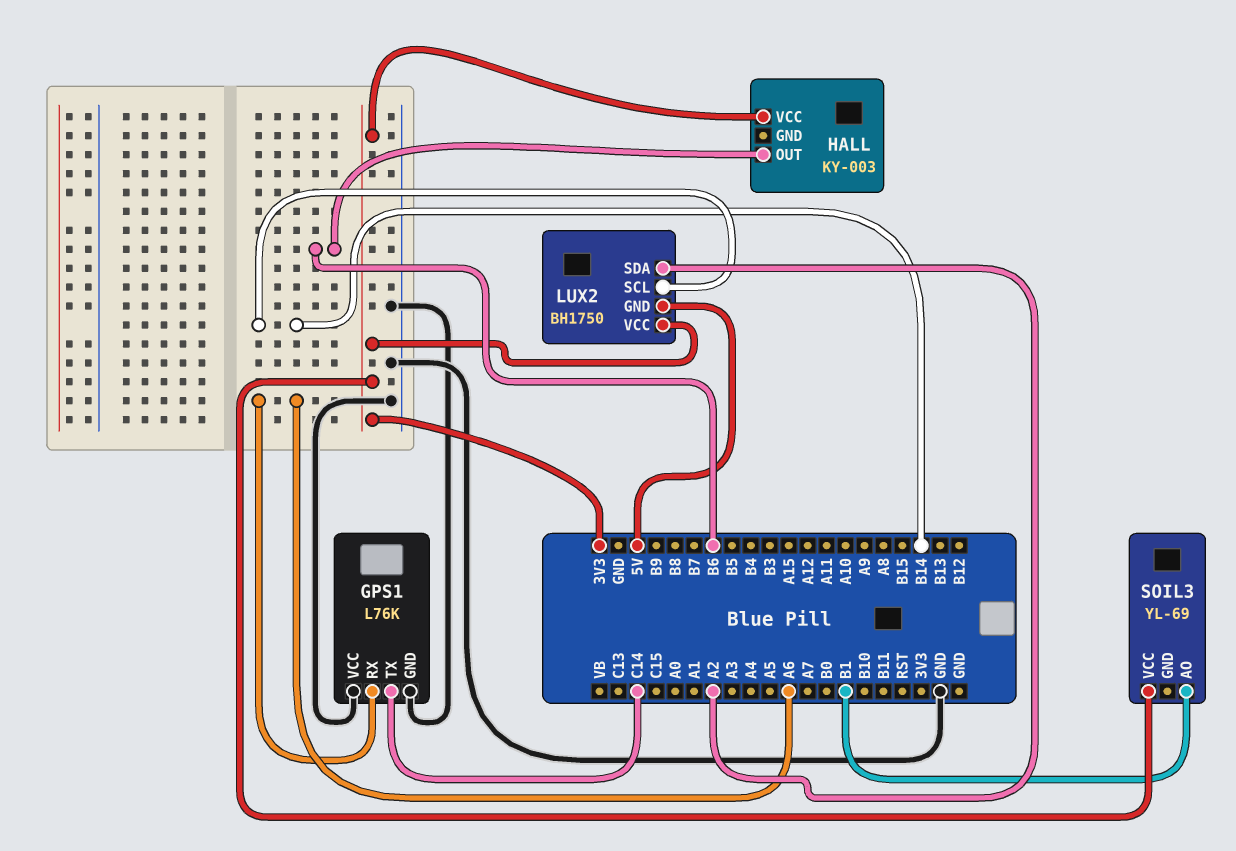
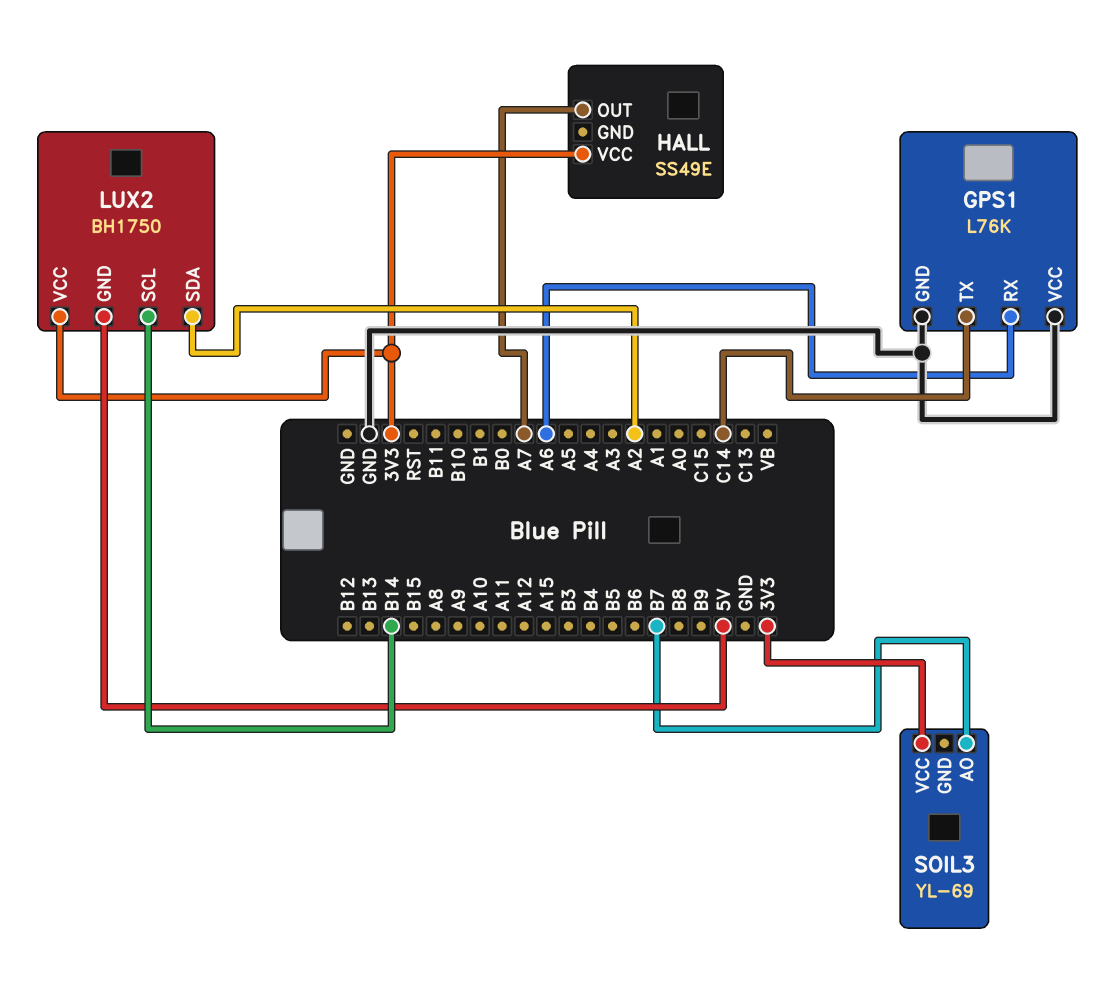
HALL: KY-003 -> SS49E
HALL pin OUT: B6 -> A7
SOIL3 pin AO: B1 -> B7

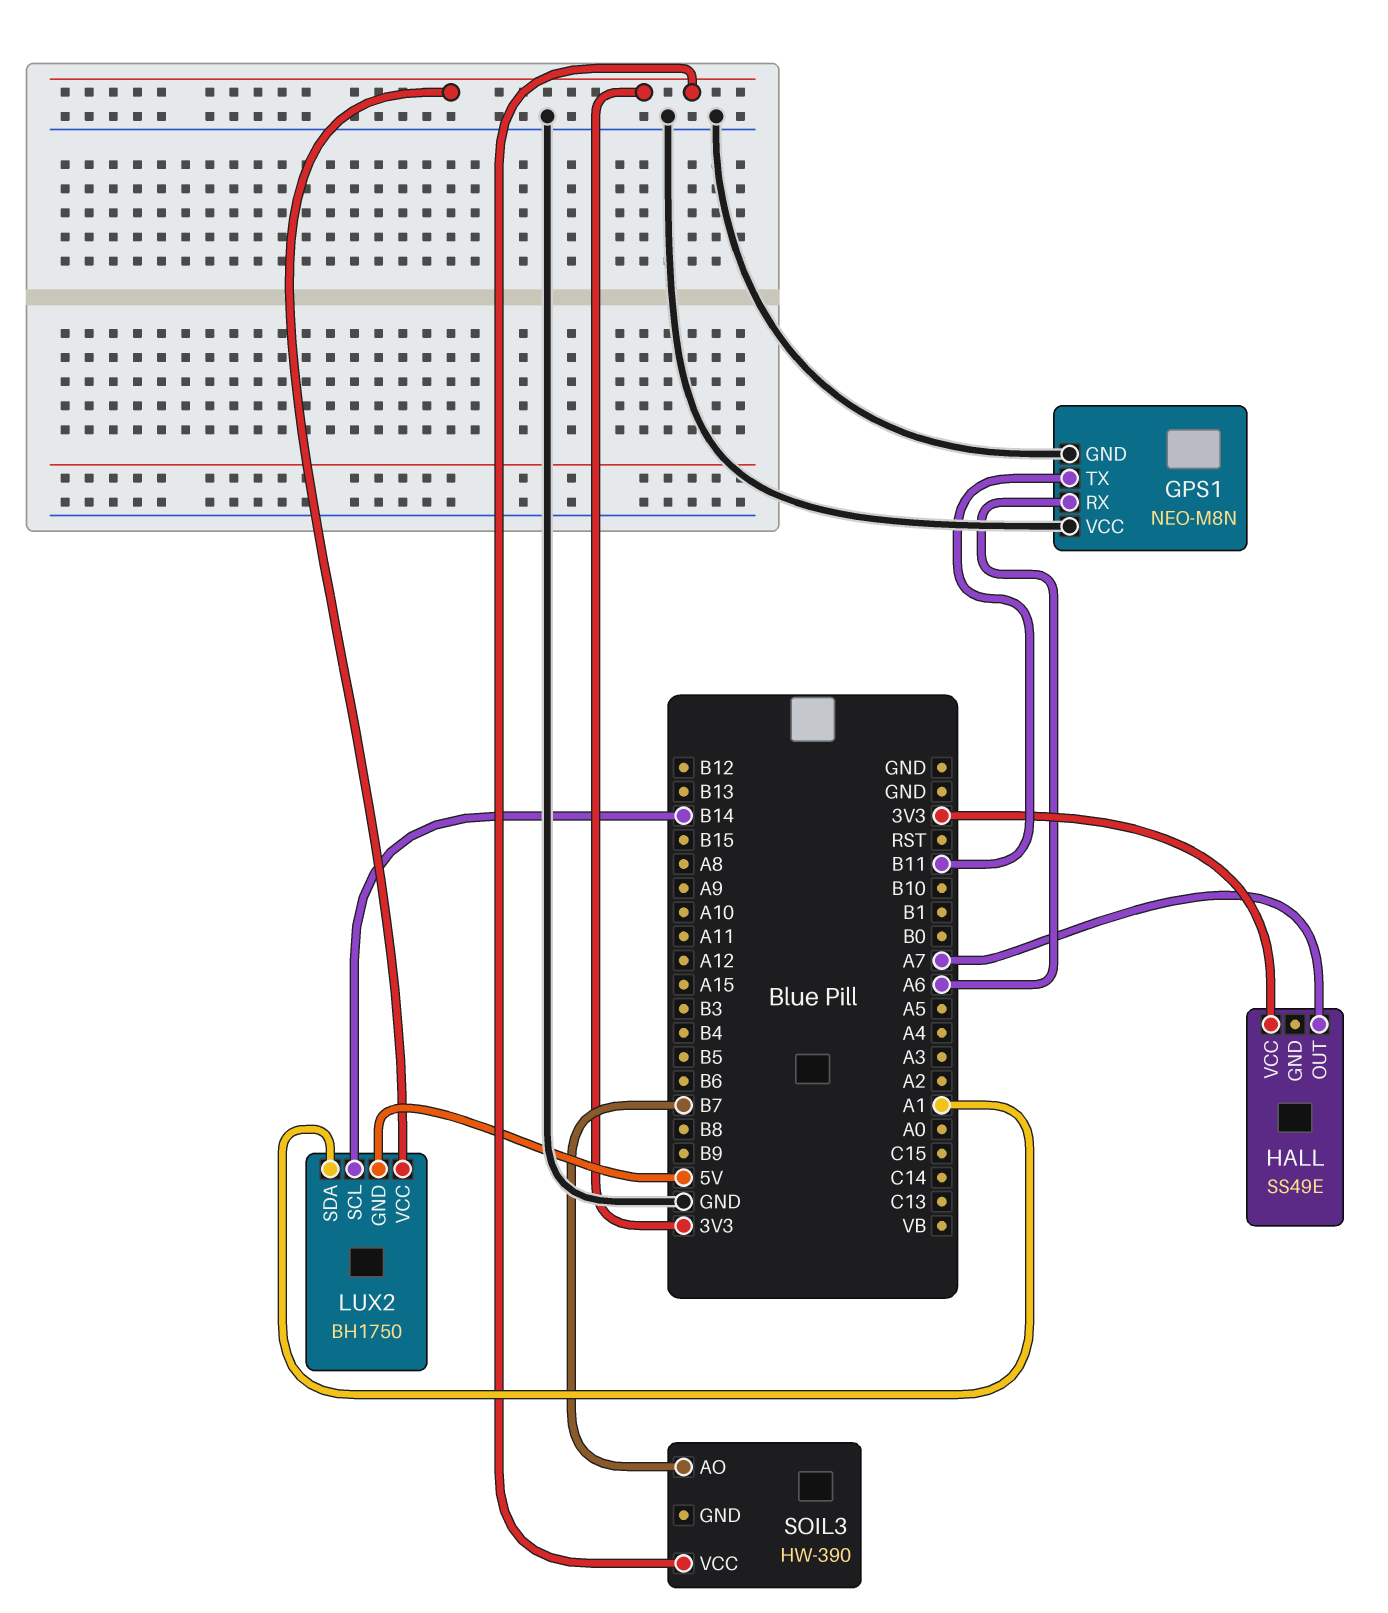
GPS1: L76K -> NEO-M8N
GPS1 pin TX: C14 -> B11
LUX2 pin SDA: A2 -> A1
SOIL3: YL-69 -> HW-390

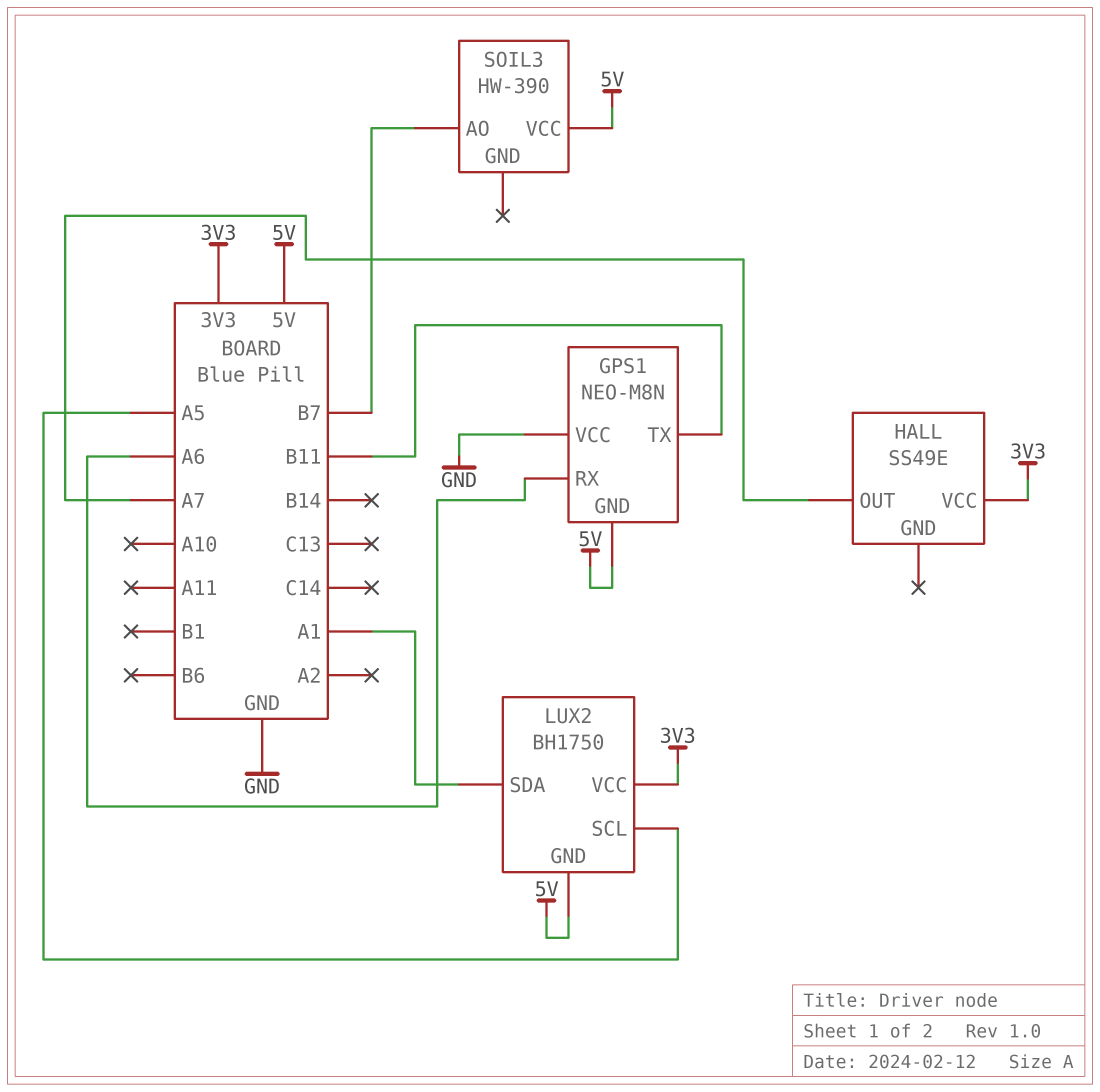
GPS1 pin GND: GND -> 5V
LUX2 pin SCL: B14 -> A5
SOIL3 pin VCC: 3V3 -> 5V

